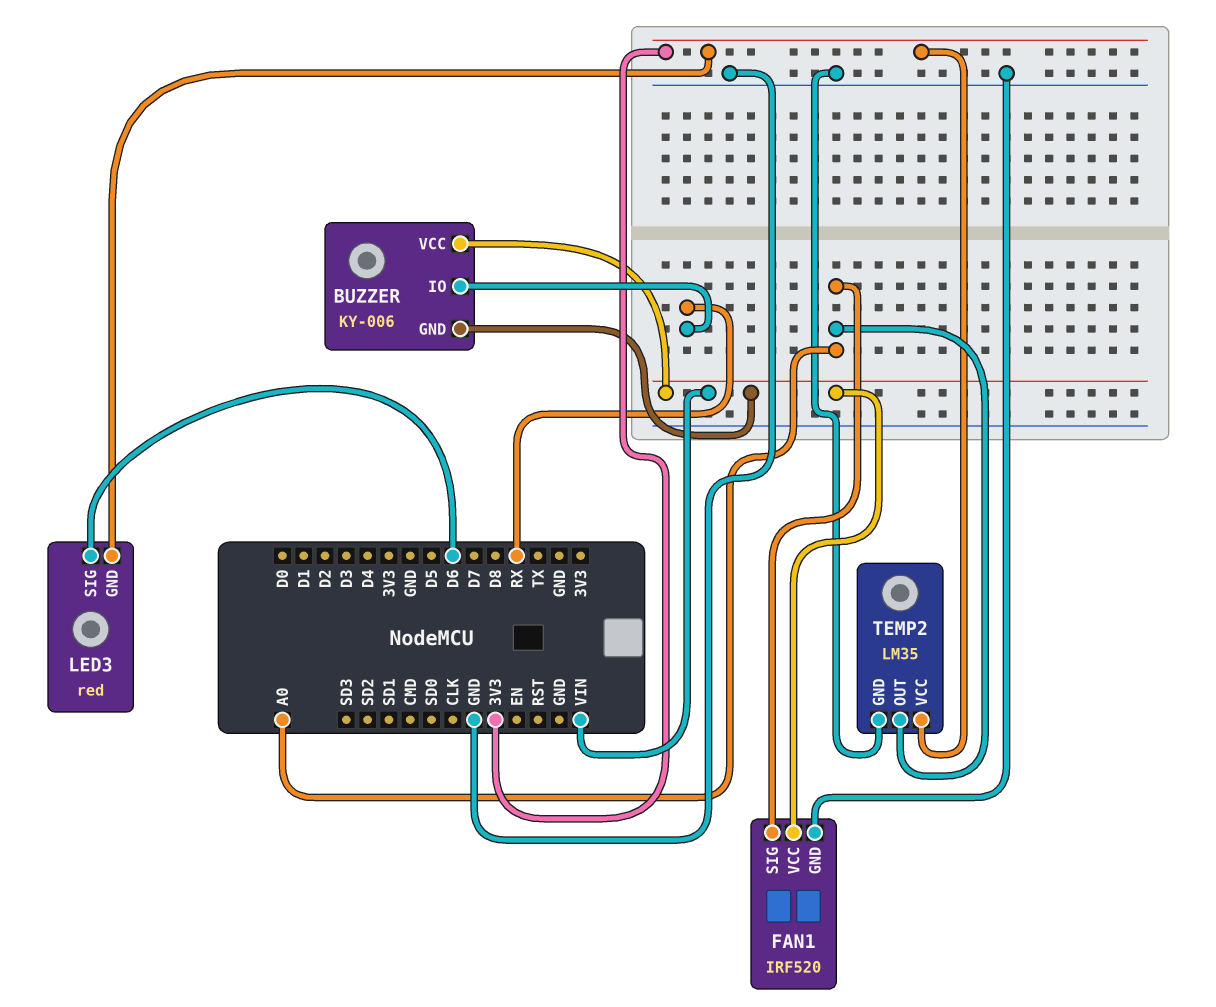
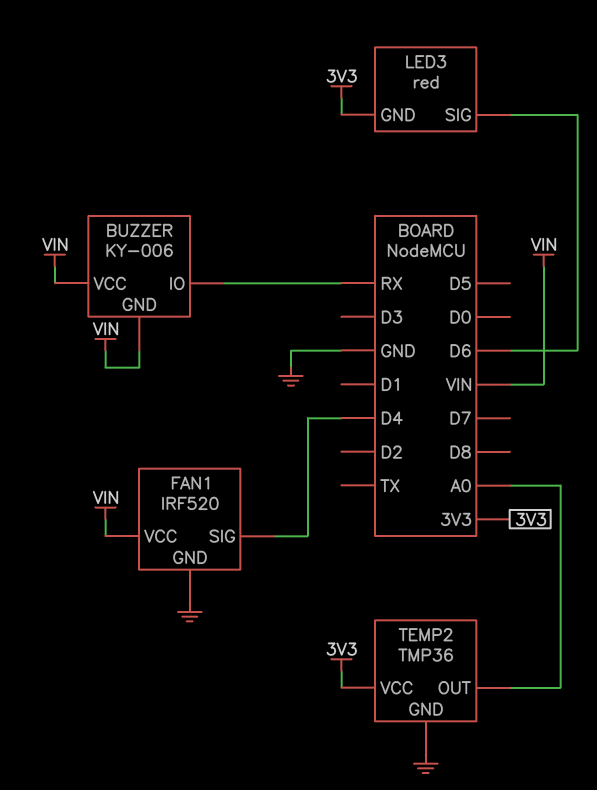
FAN1 pin SIG: A0 -> D4
TEMP2: LM35 -> TMP36

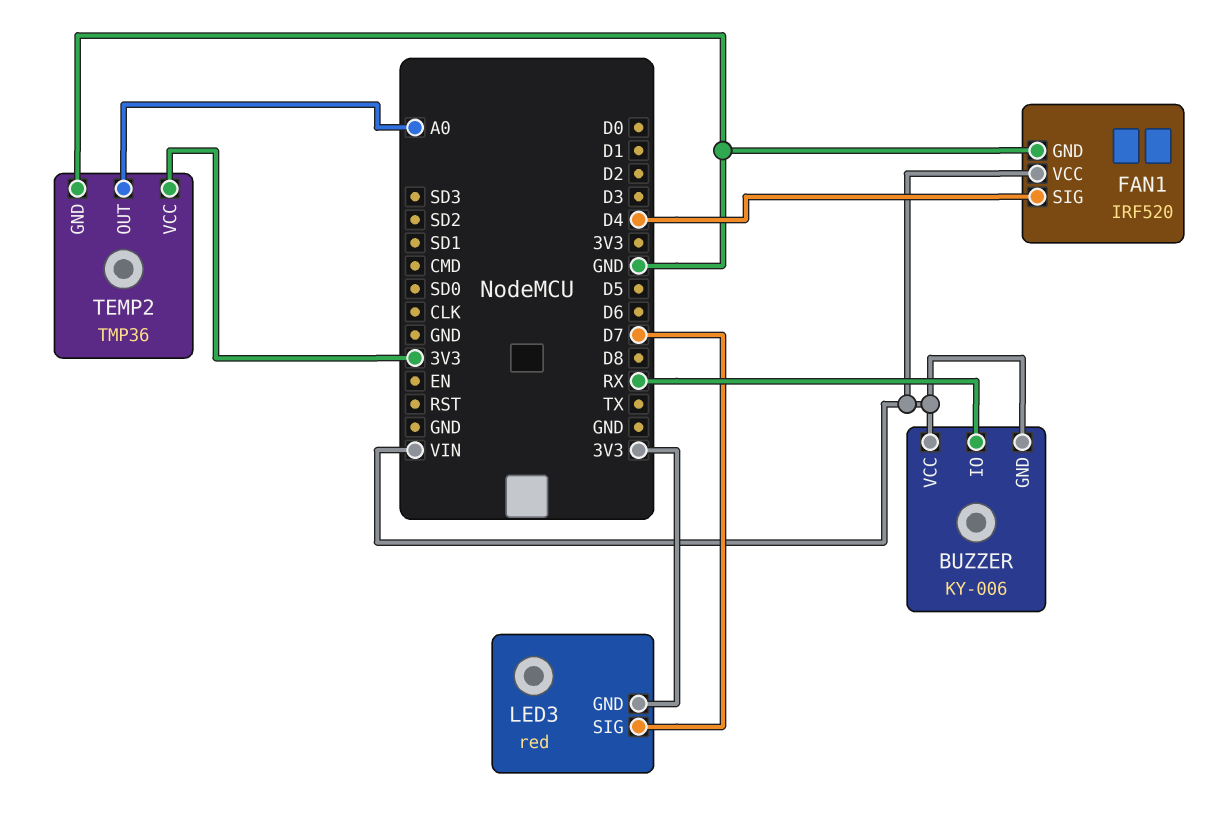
LED3 pin SIG: D6 -> D7

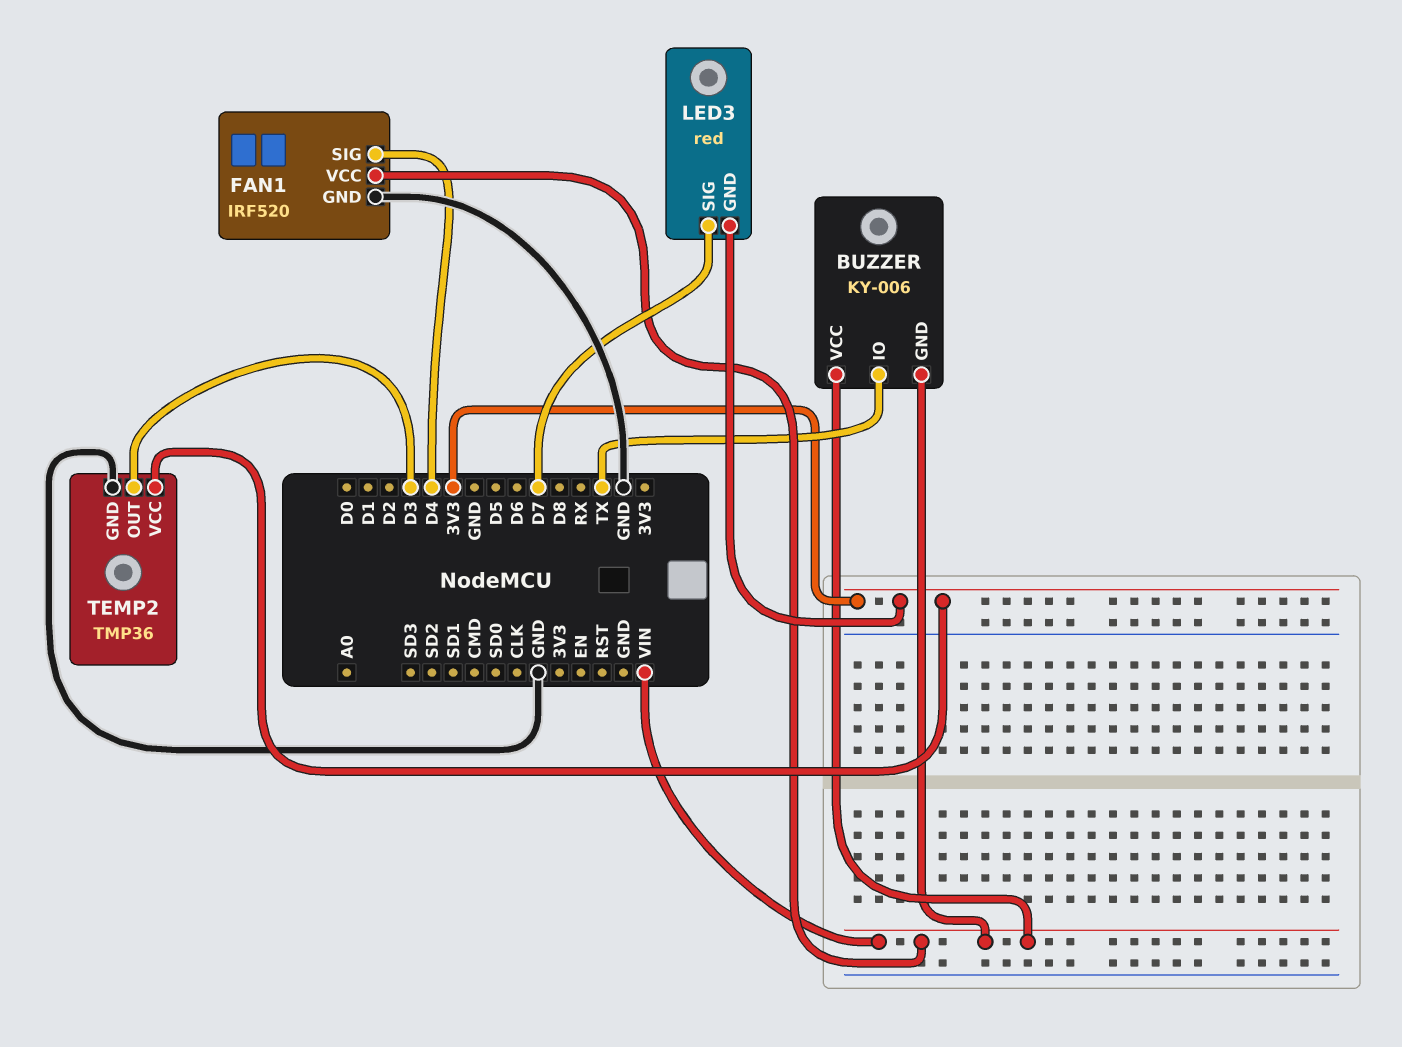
BUZZER pin IO: RX -> TX
TEMP2 pin OUT: A0 -> D3

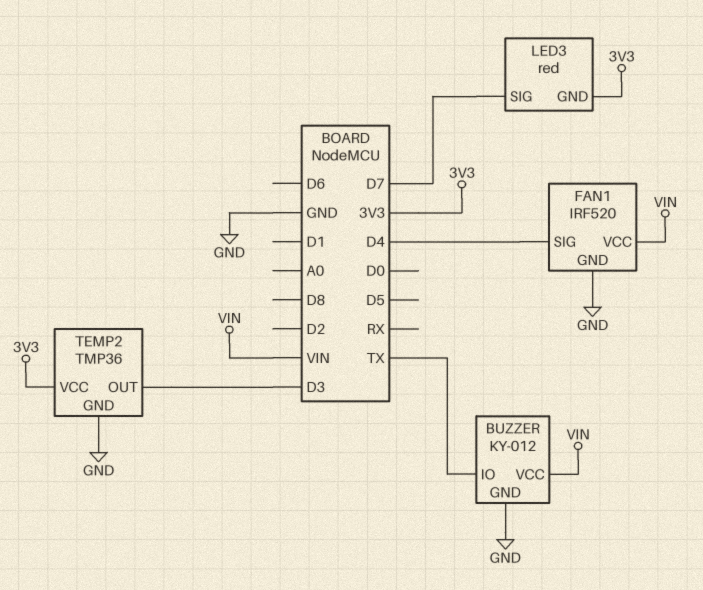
BUZZER: KY-006 -> KY-012
BUZZER pin GND: VIN -> GND

